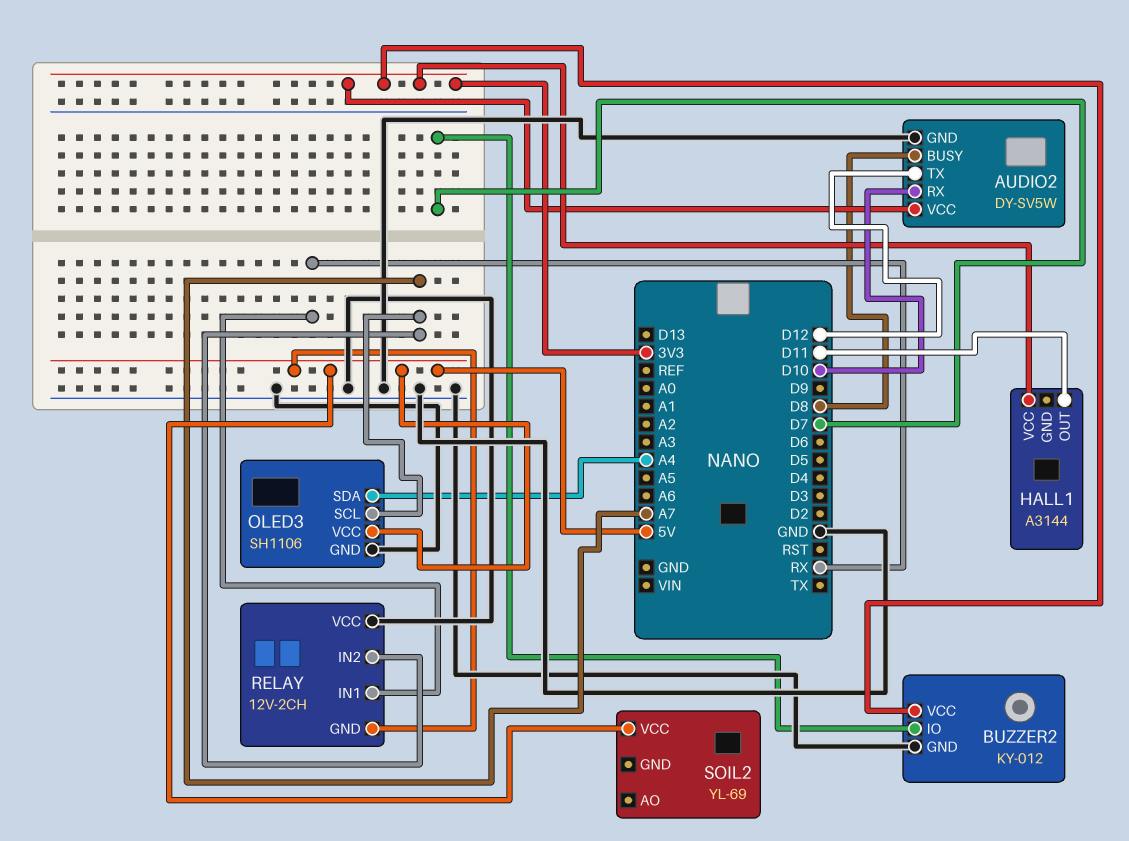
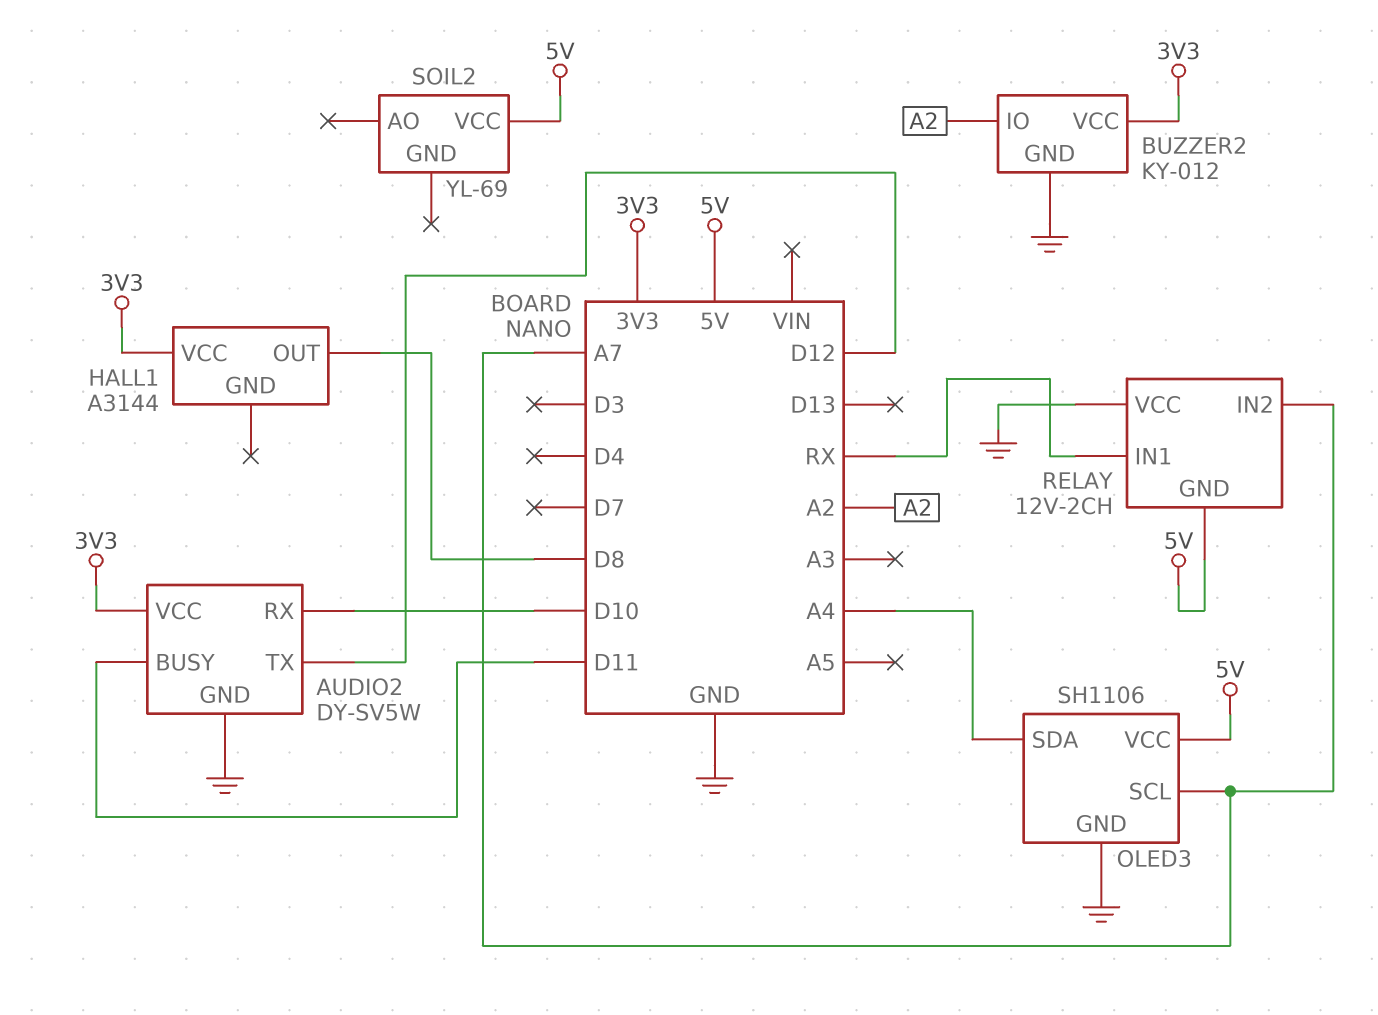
AUDIO2 pin BUSY: D8 -> D11
BUZZER2 pin IO: D7 -> A2
HALL1 pin OUT: D11 -> D8

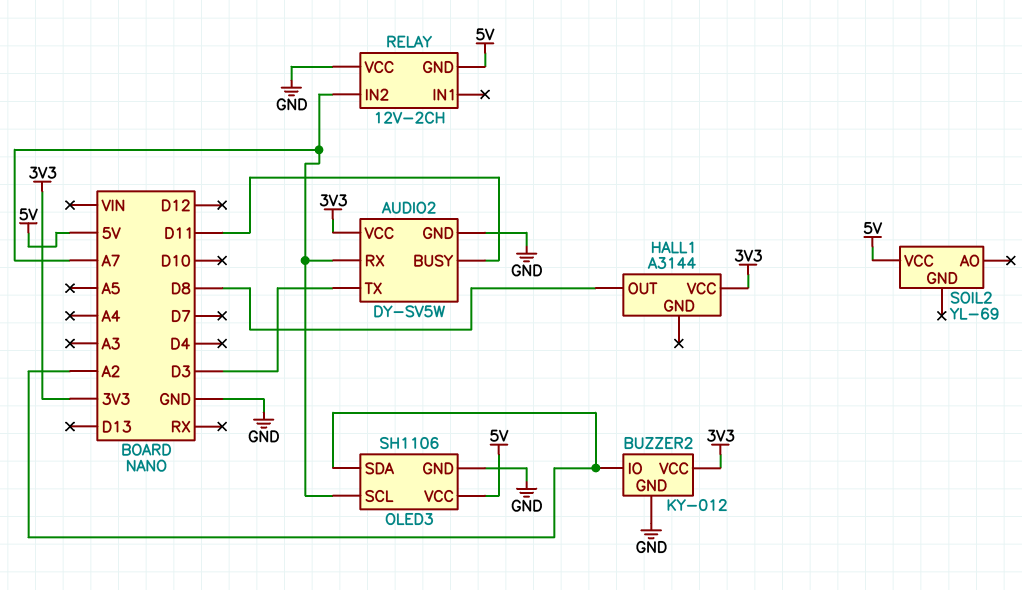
AUDIO2 pin RX: D10 -> A7
AUDIO2 pin TX: D12 -> D3
OLED3 pin SDA: A4 -> A2
RELAY pin IN1: RX -> none

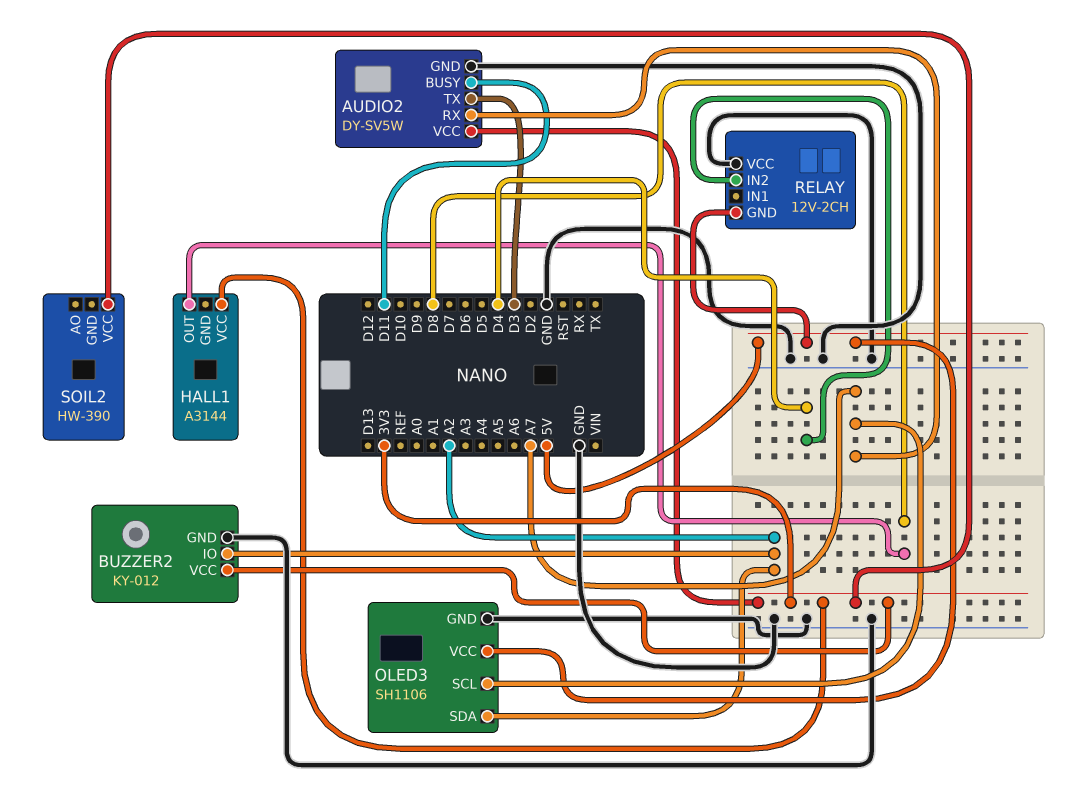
RELAY pin IN2: A7 -> D4
SOIL2: YL-69 -> HW-390
SOIL2 pin VCC: 5V -> 3V3

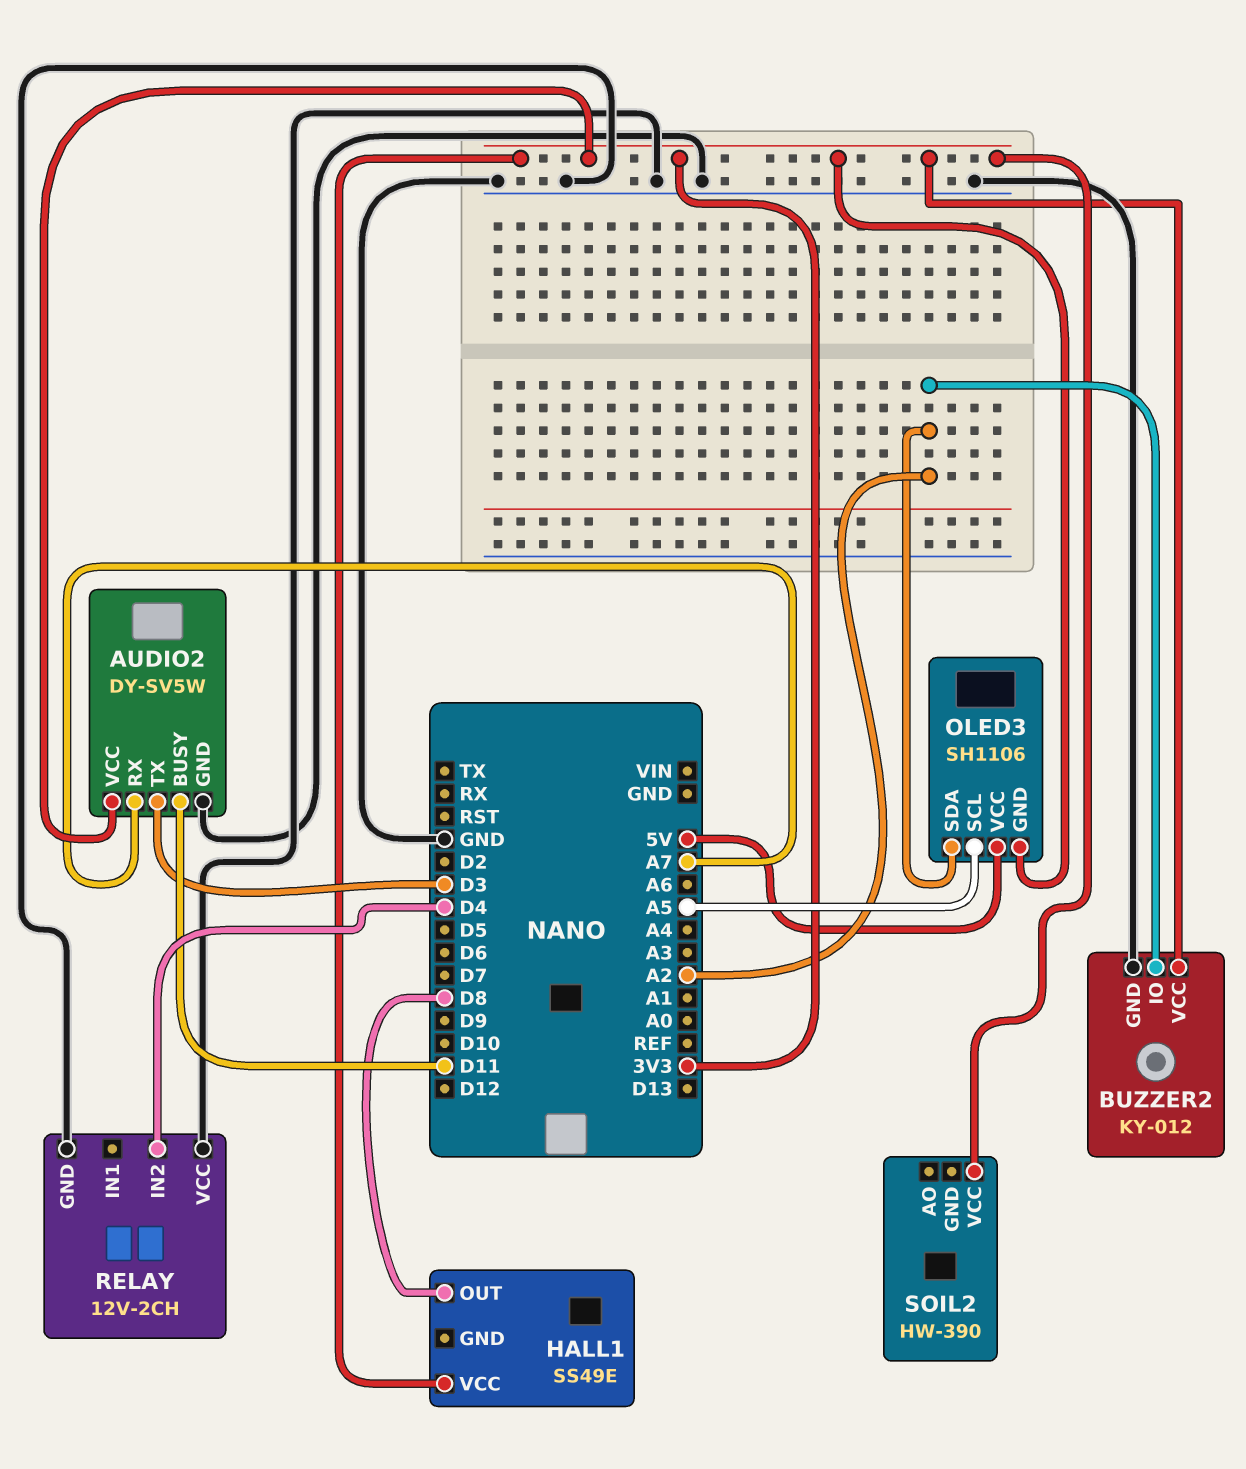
HALL1: A3144 -> SS49E
OLED3 pin GND: GND -> 3V3
OLED3 pin SCL: A7 -> A5
RELAY pin GND: 5V -> GND

